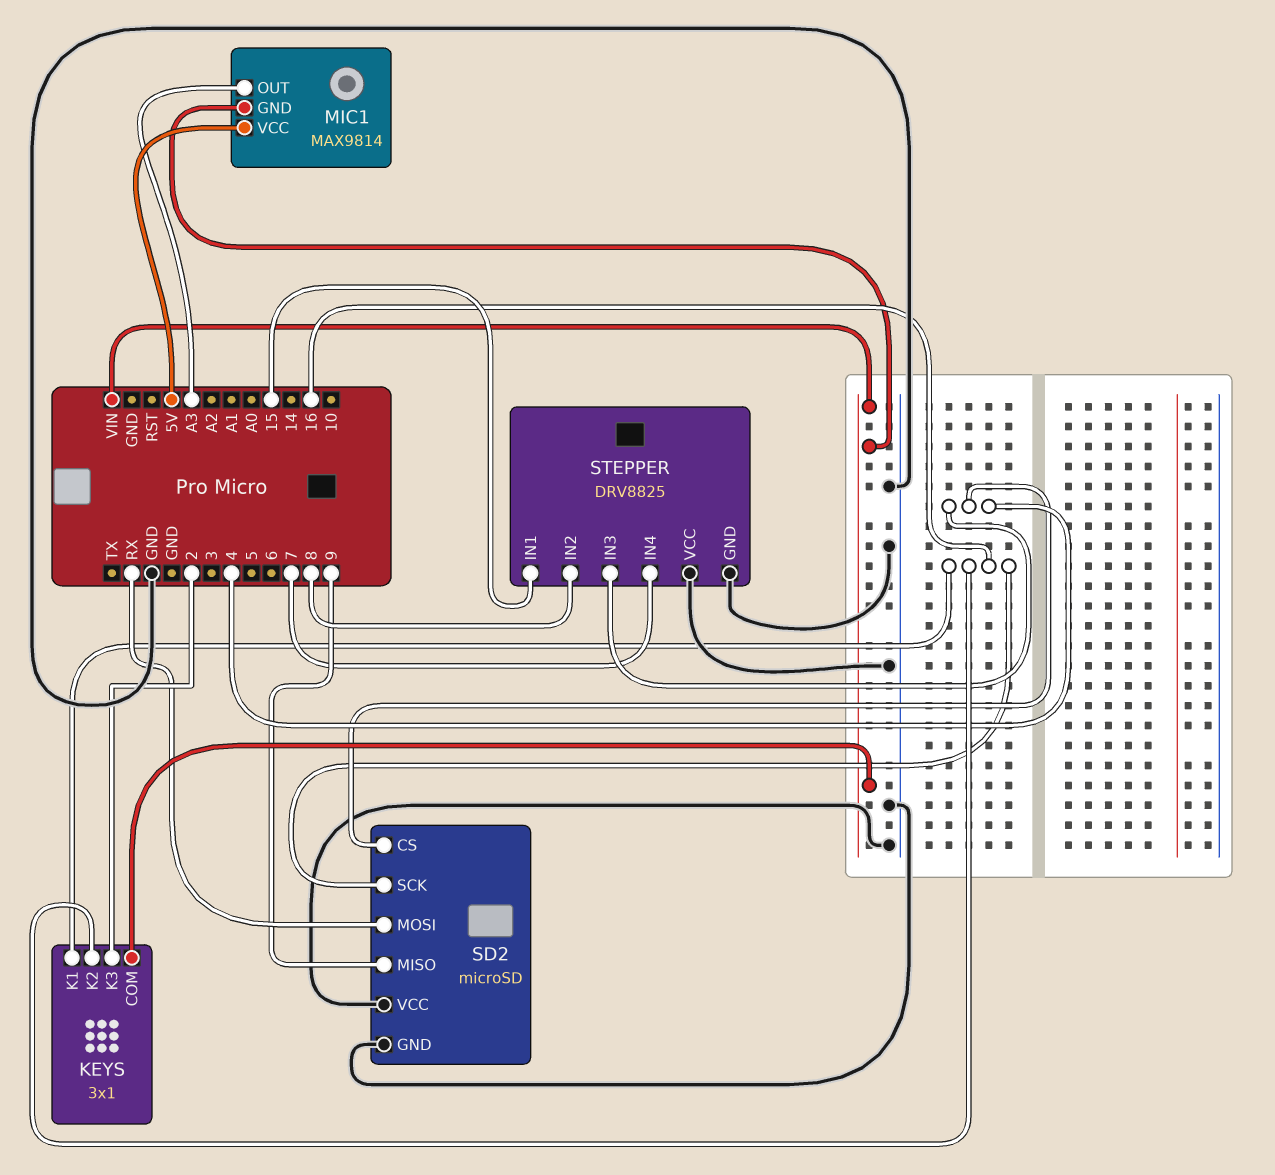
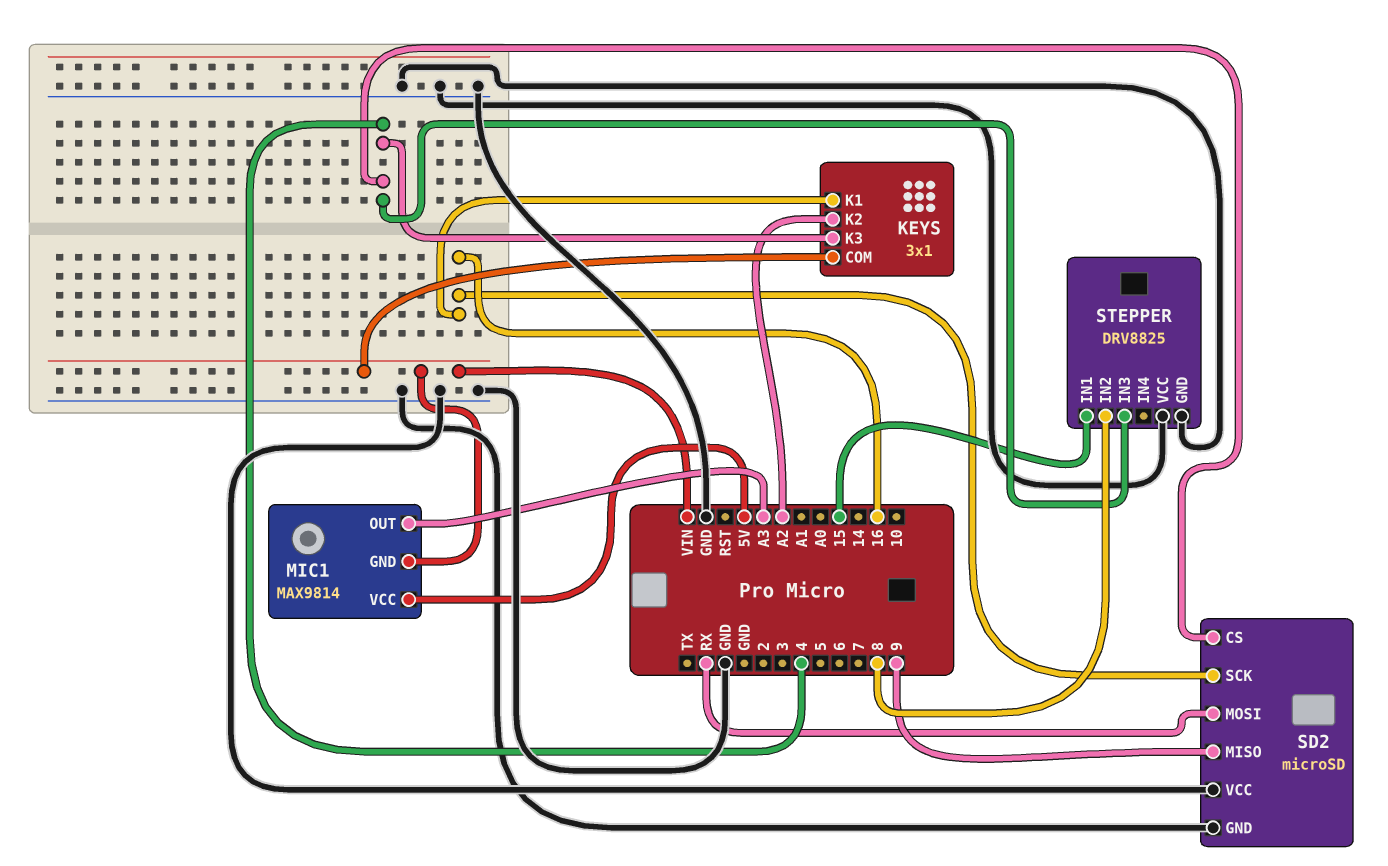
KEYS pin K2: 16 -> A2
KEYS pin K3: 2 -> 4
STEPPER pin IN4: 7 -> none

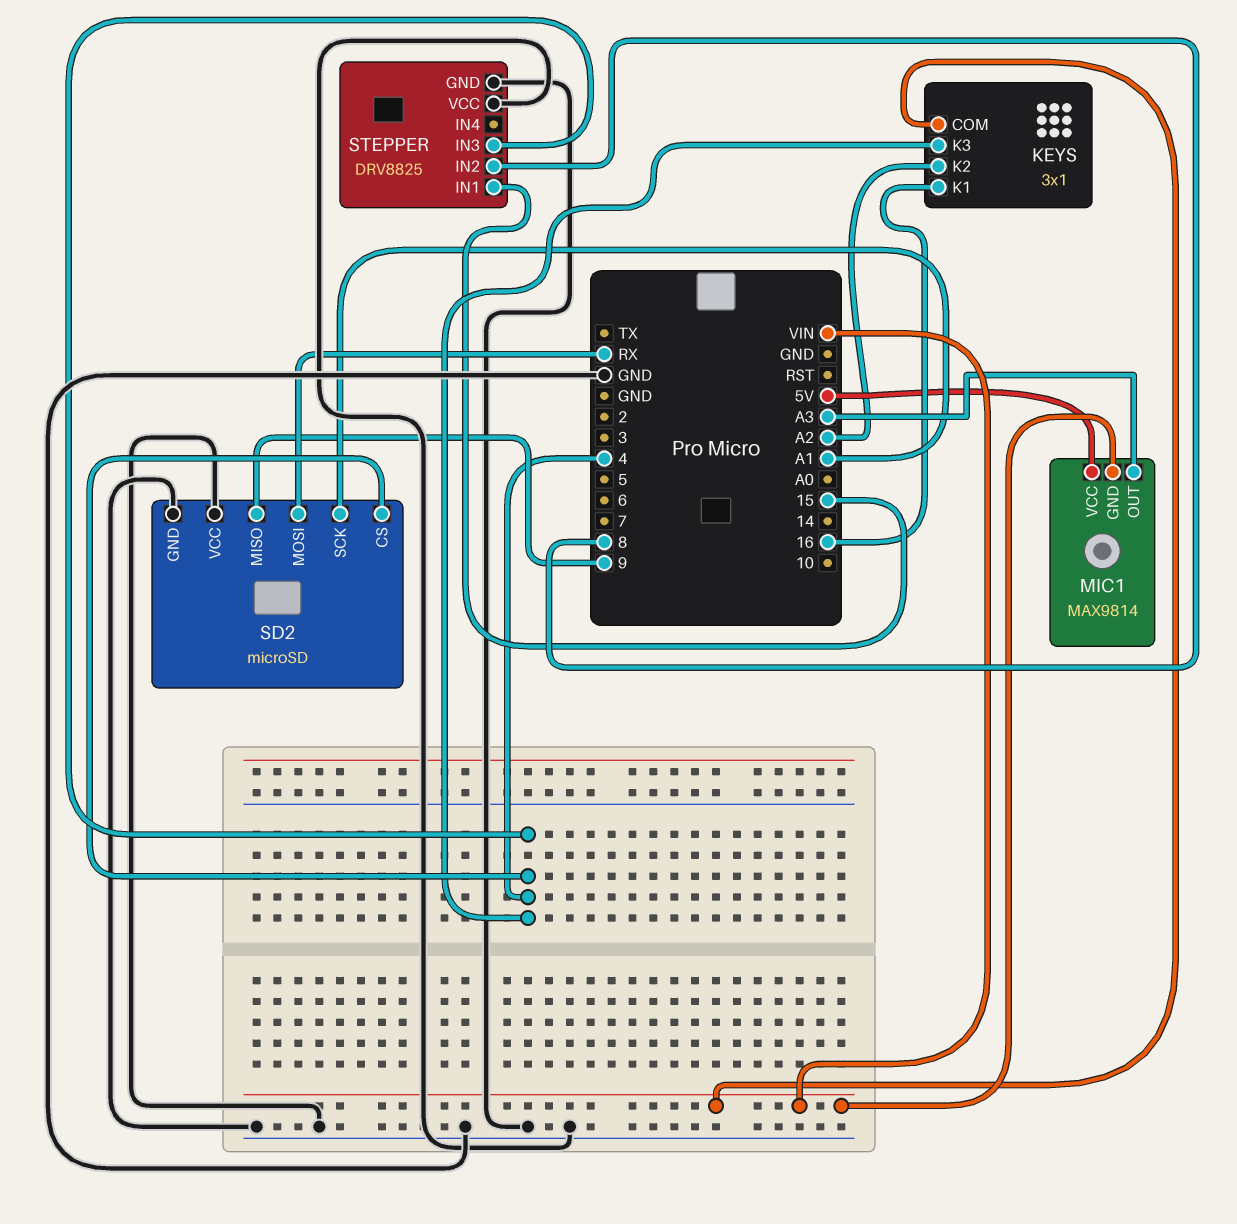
SD2 pin SCK: 16 -> A1

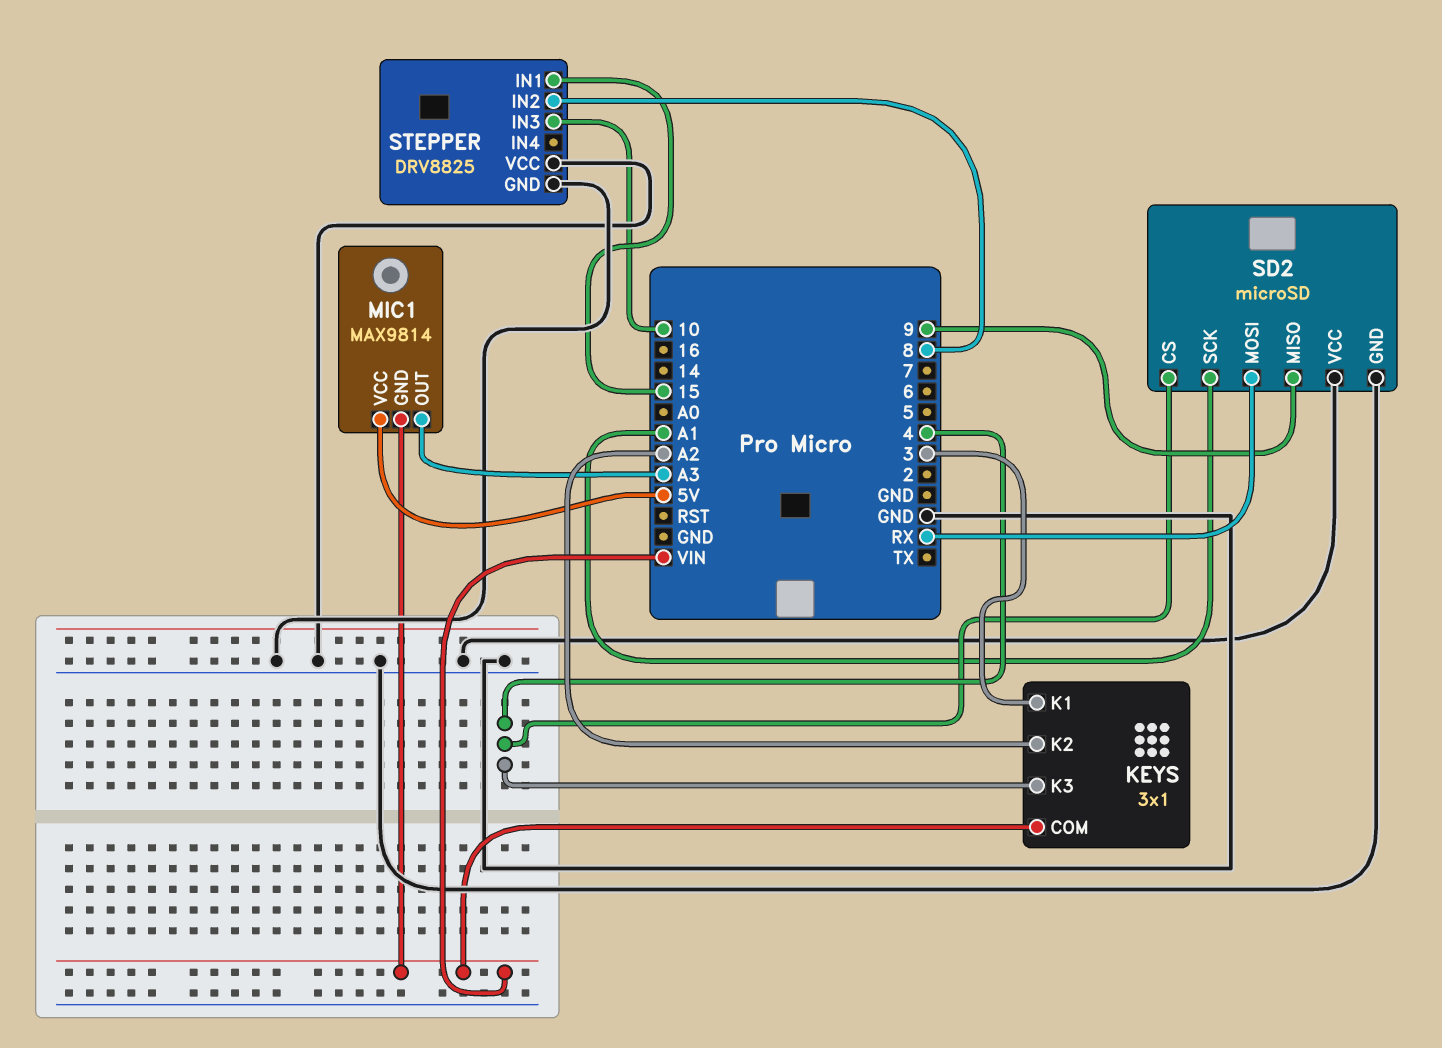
KEYS pin K1: 16 -> 3
STEPPER pin IN3: 4 -> 10

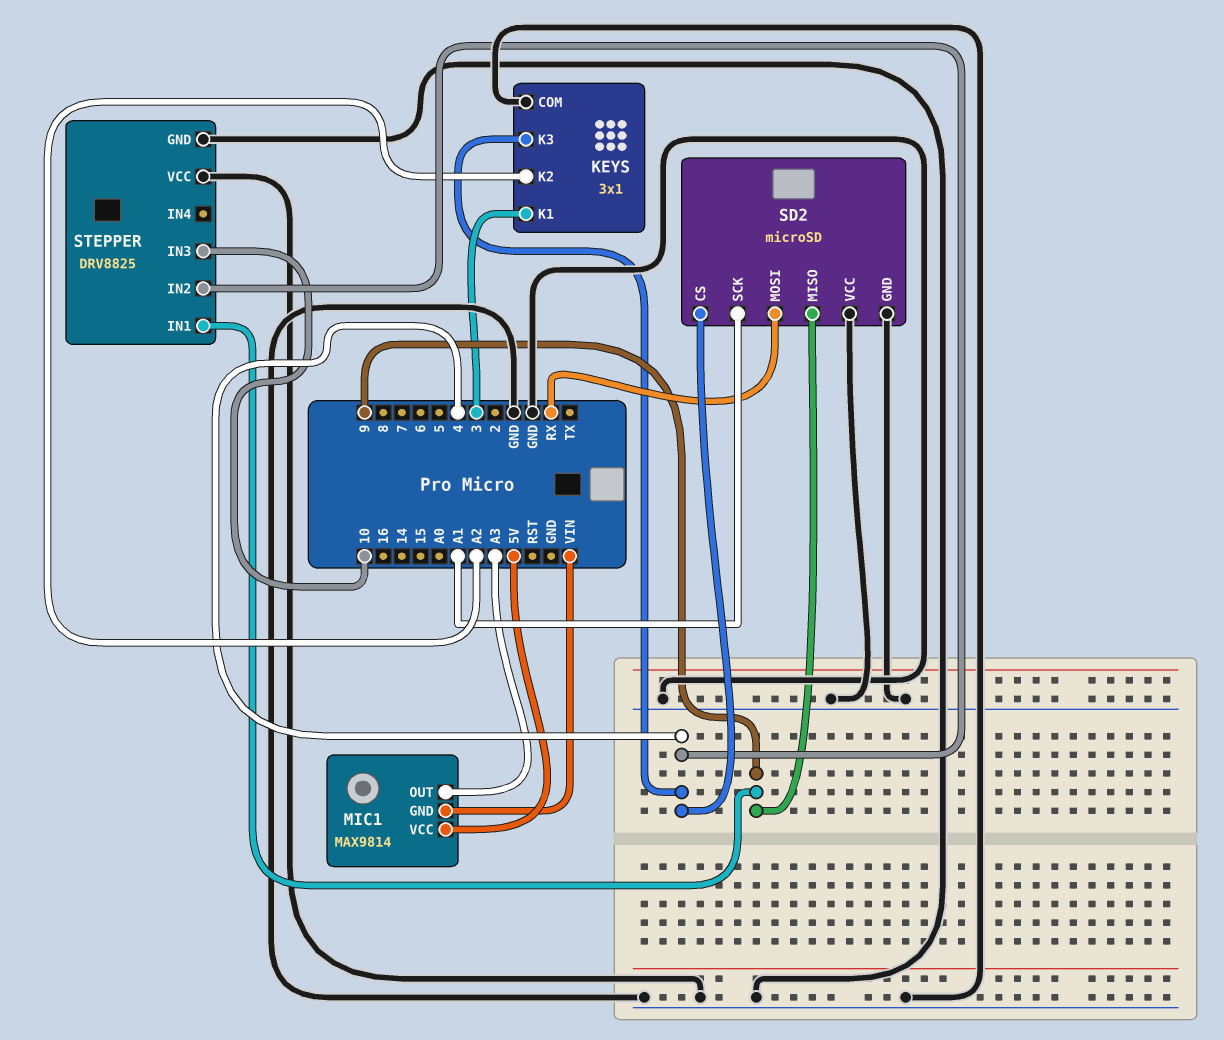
KEYS pin COM: VIN -> GND
STEPPER pin IN1: 15 -> 9
STEPPER pin IN2: 8 -> 4

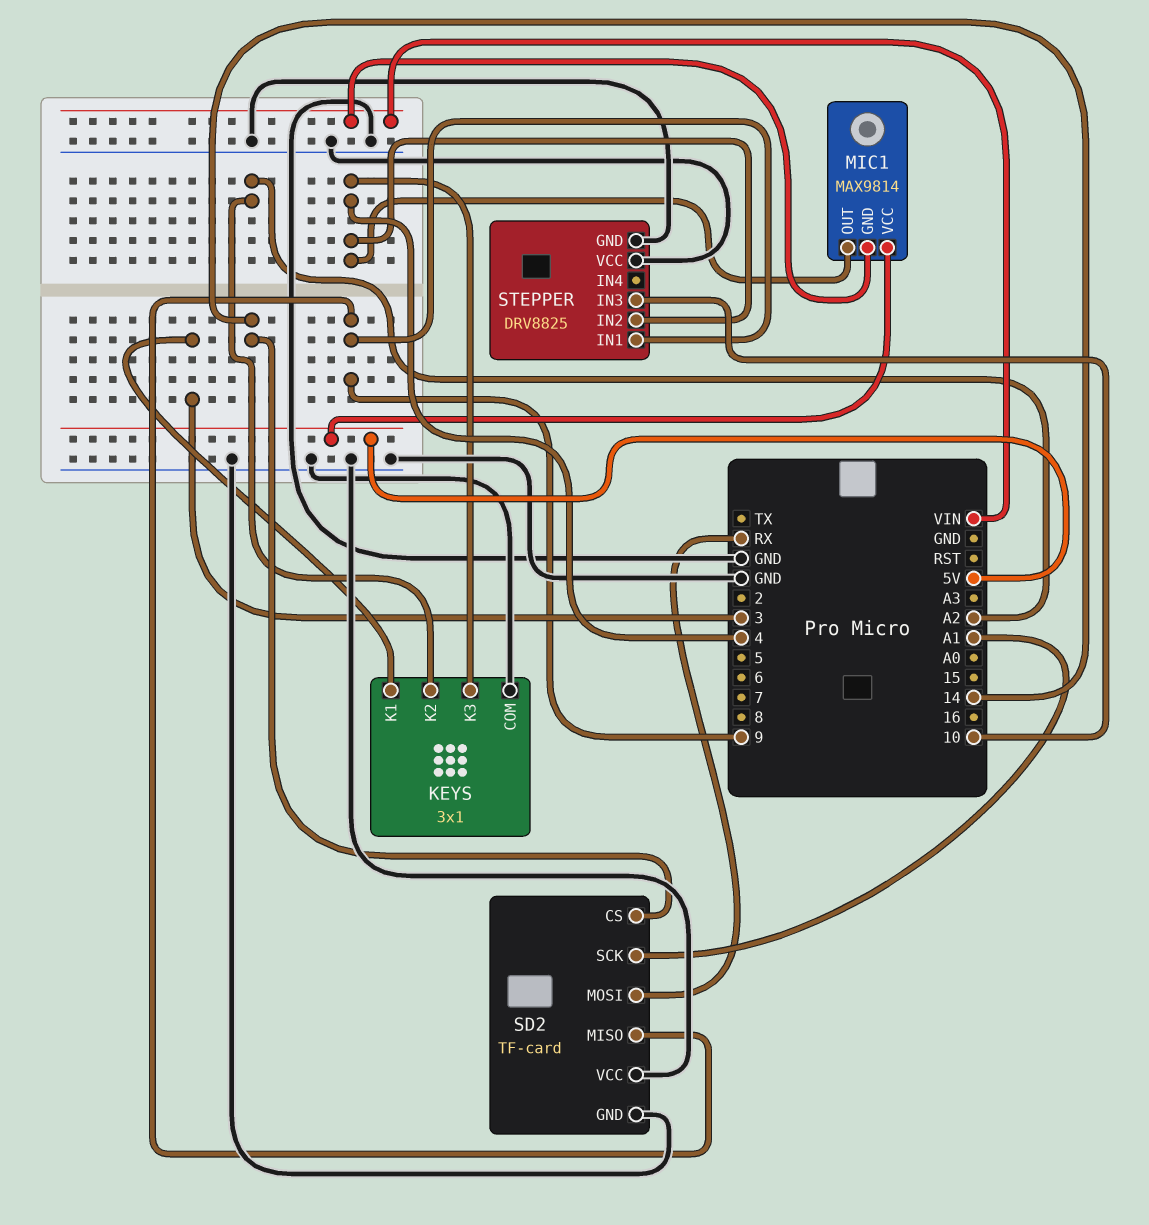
MIC1 pin OUT: A3 -> 4
SD2: microSD -> TF-card
SD2 pin CS: 4 -> 14

